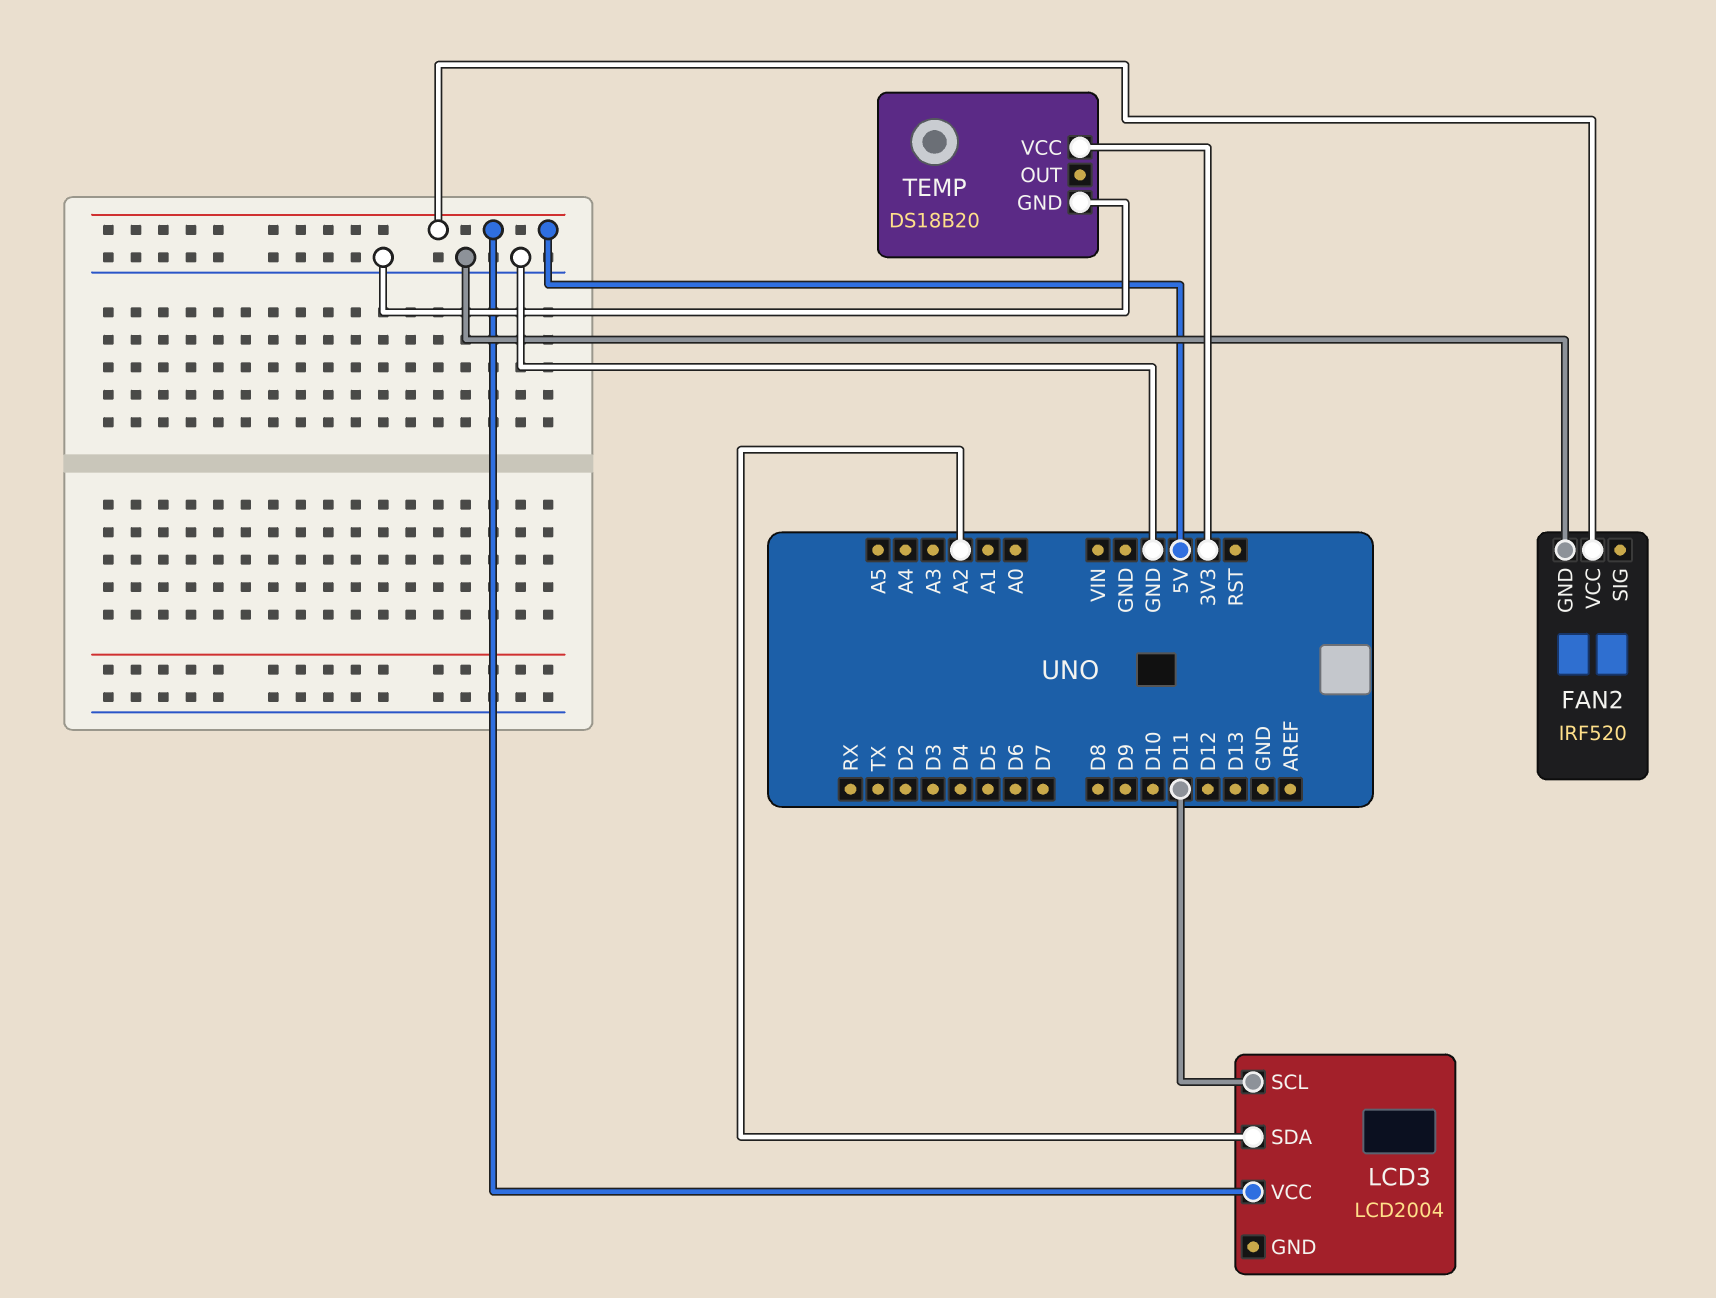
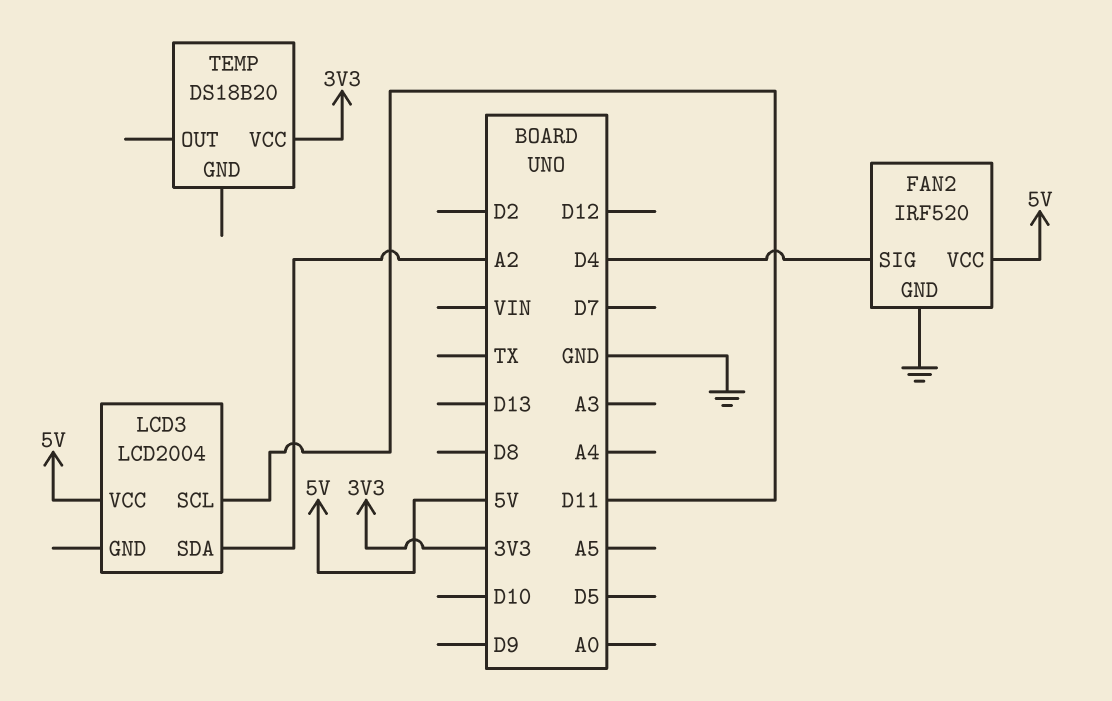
FAN2 pin SIG: none -> D4
TEMP pin GND: GND -> none

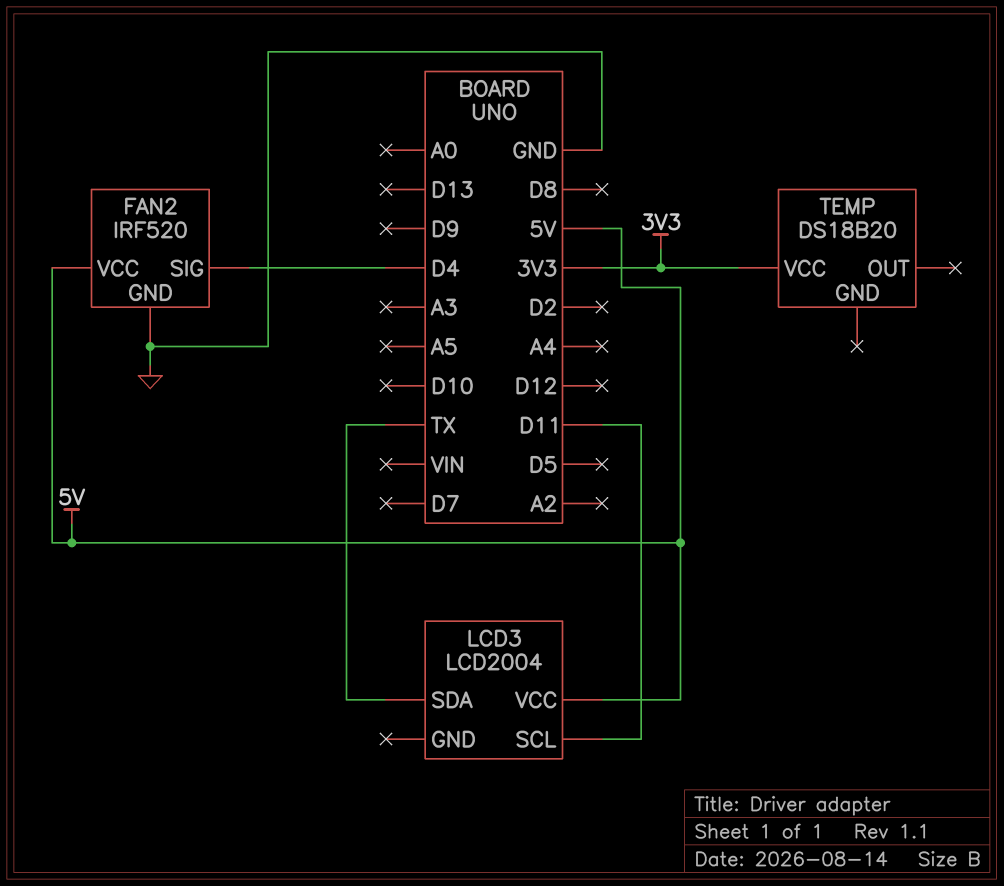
LCD3 pin SDA: A2 -> TX

